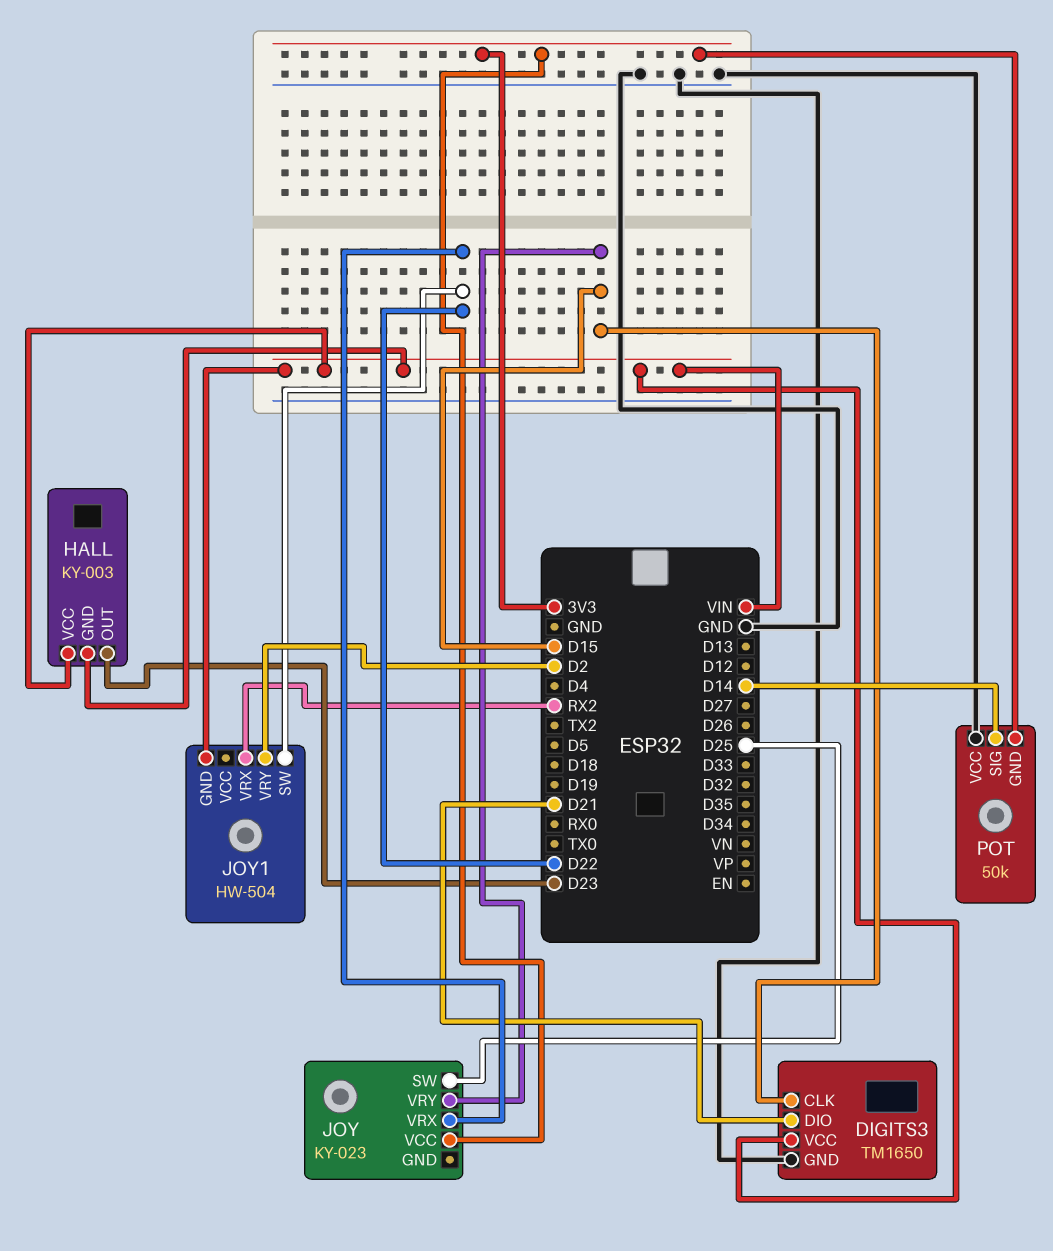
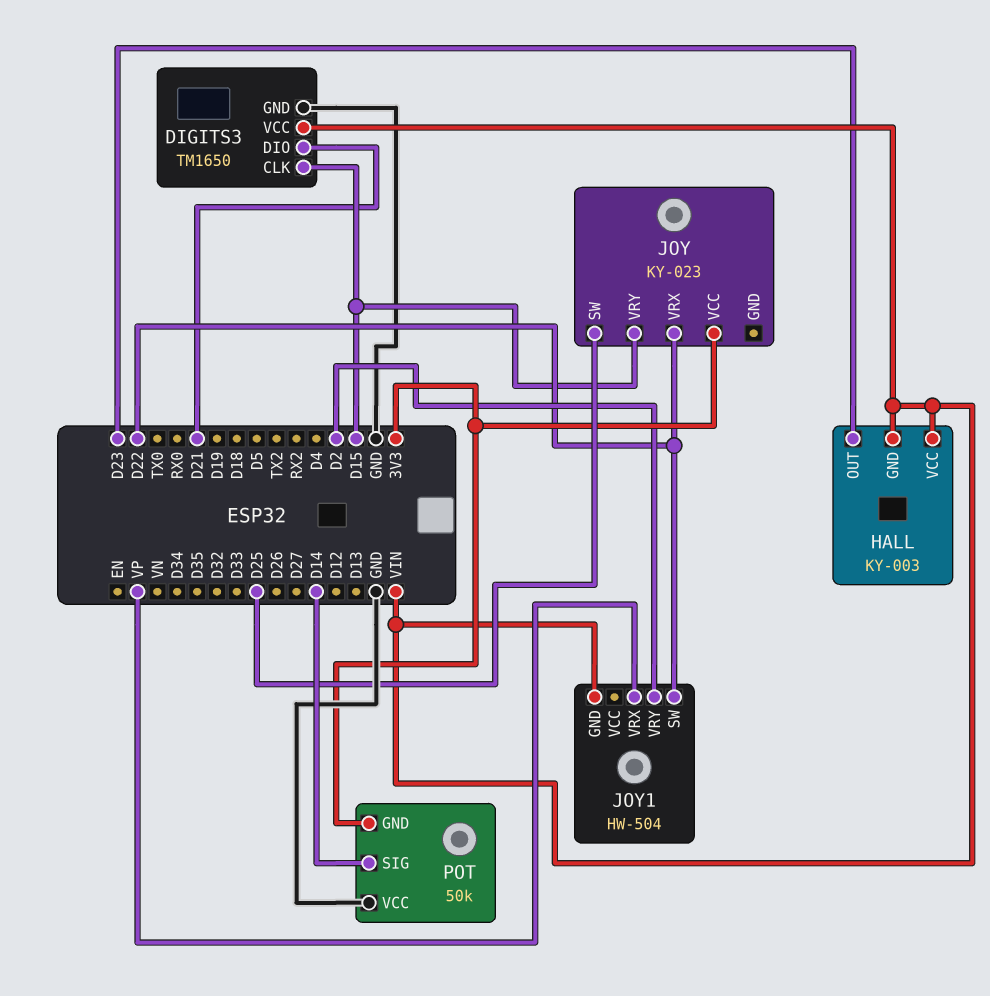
JOY1 pin VRX: RX2 -> VP

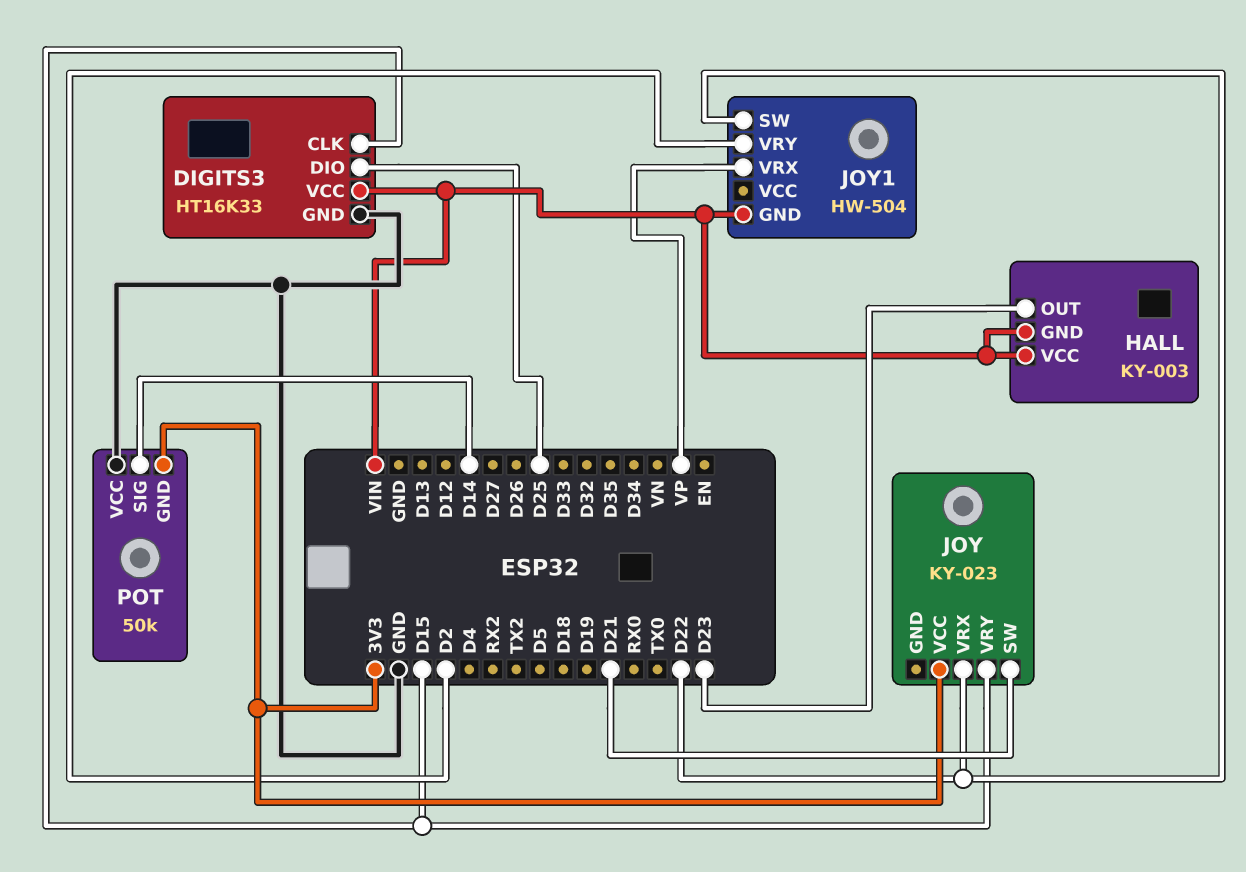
DIGITS3: TM1650 -> HT16K33
DIGITS3 pin DIO: D21 -> D25
JOY pin SW: D25 -> D21

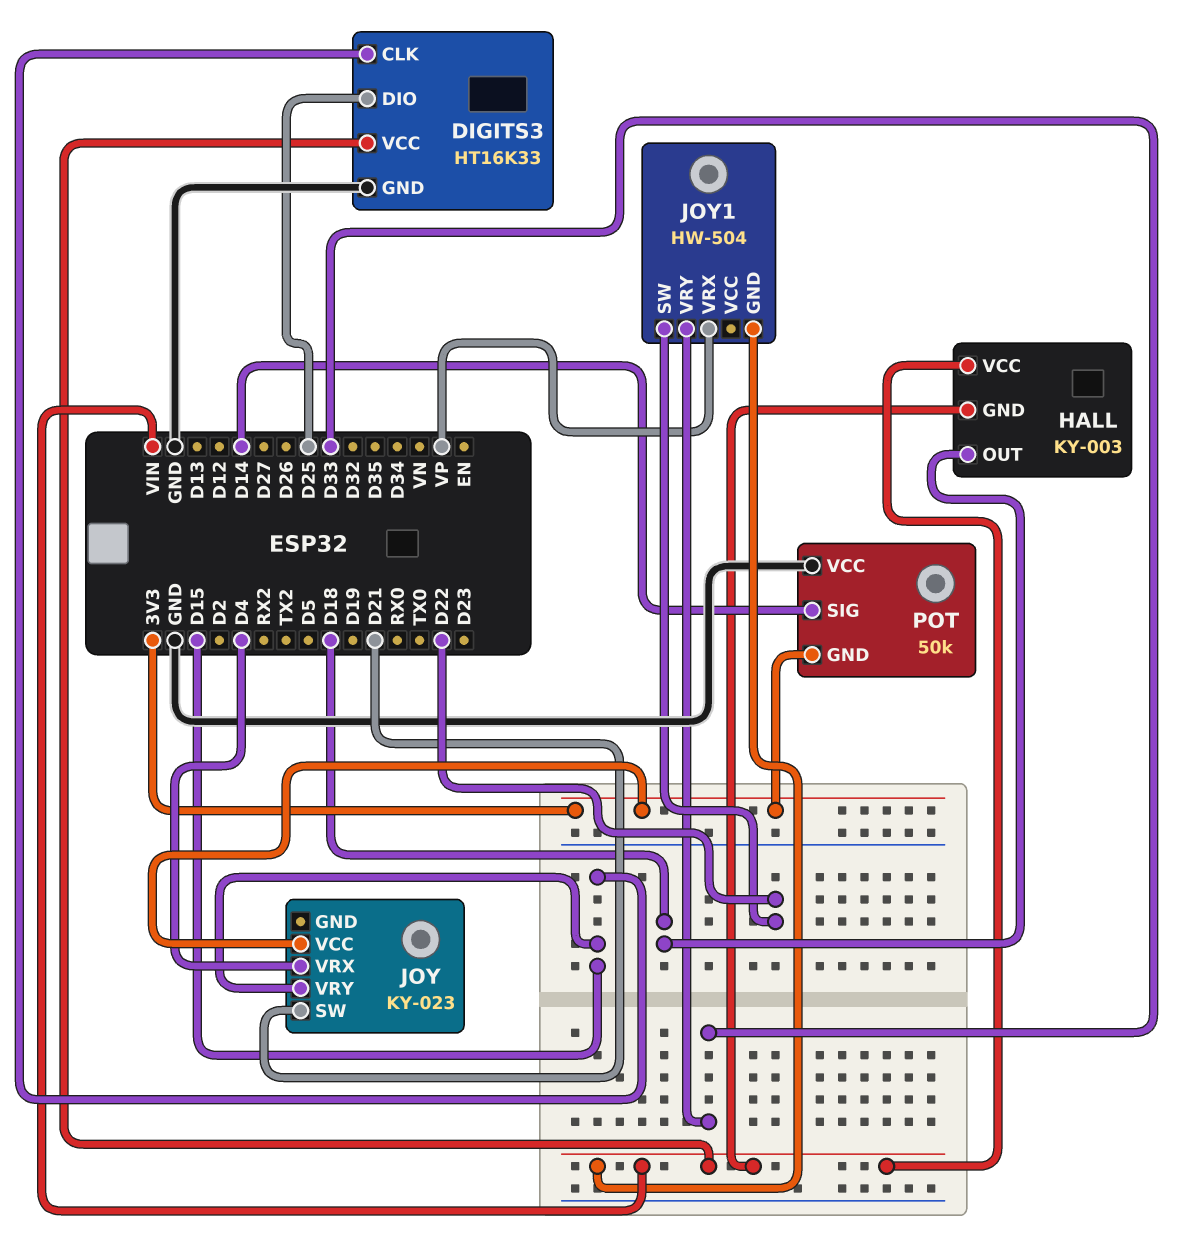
HALL pin OUT: D23 -> D18
JOY pin VRX: D22 -> D4
JOY1 pin VRY: D2 -> D33

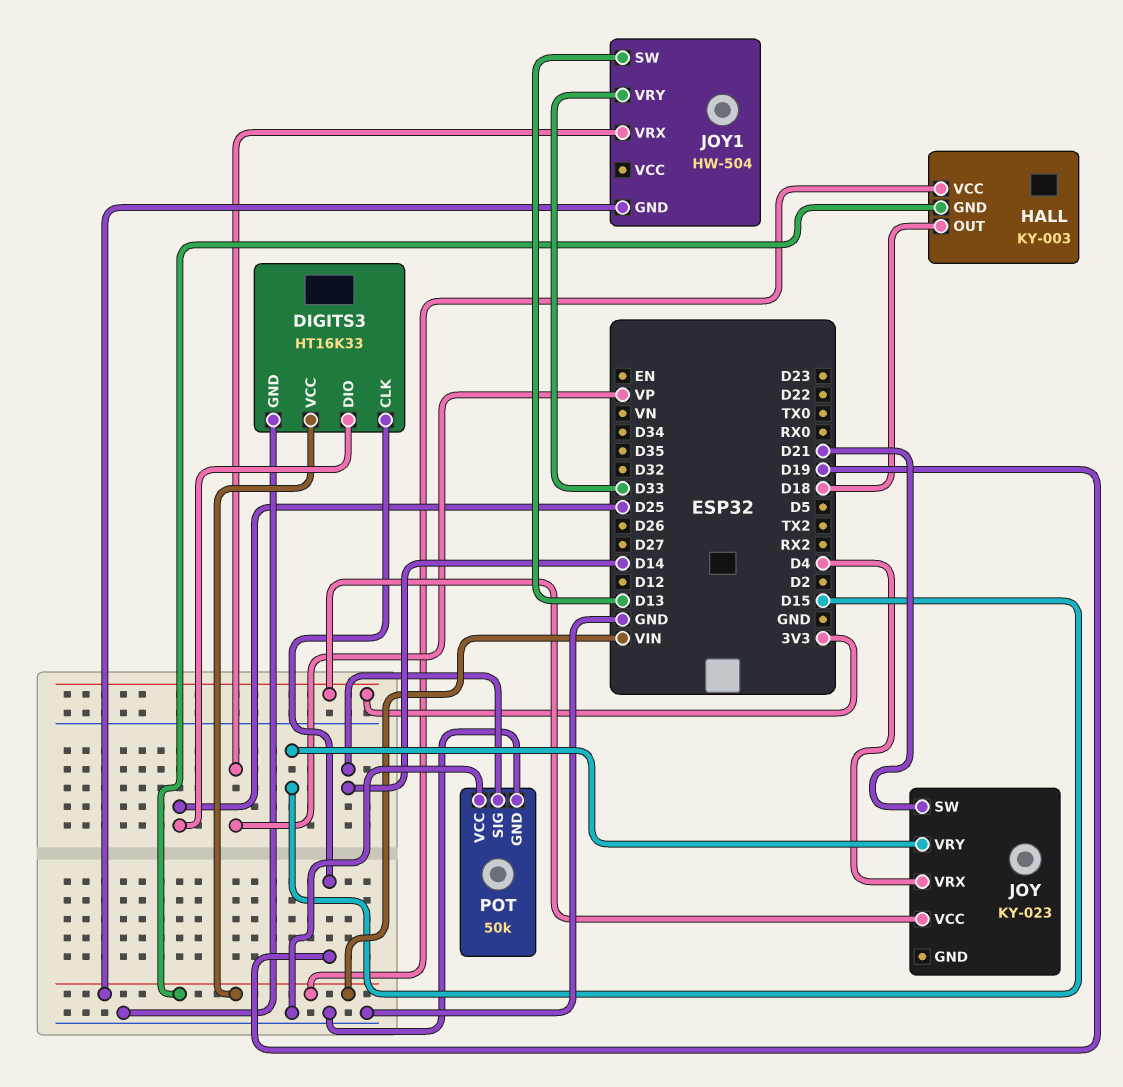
DIGITS3 pin CLK: D15 -> D19
JOY1 pin SW: D22 -> D13
POT pin GND: 3V3 -> GND

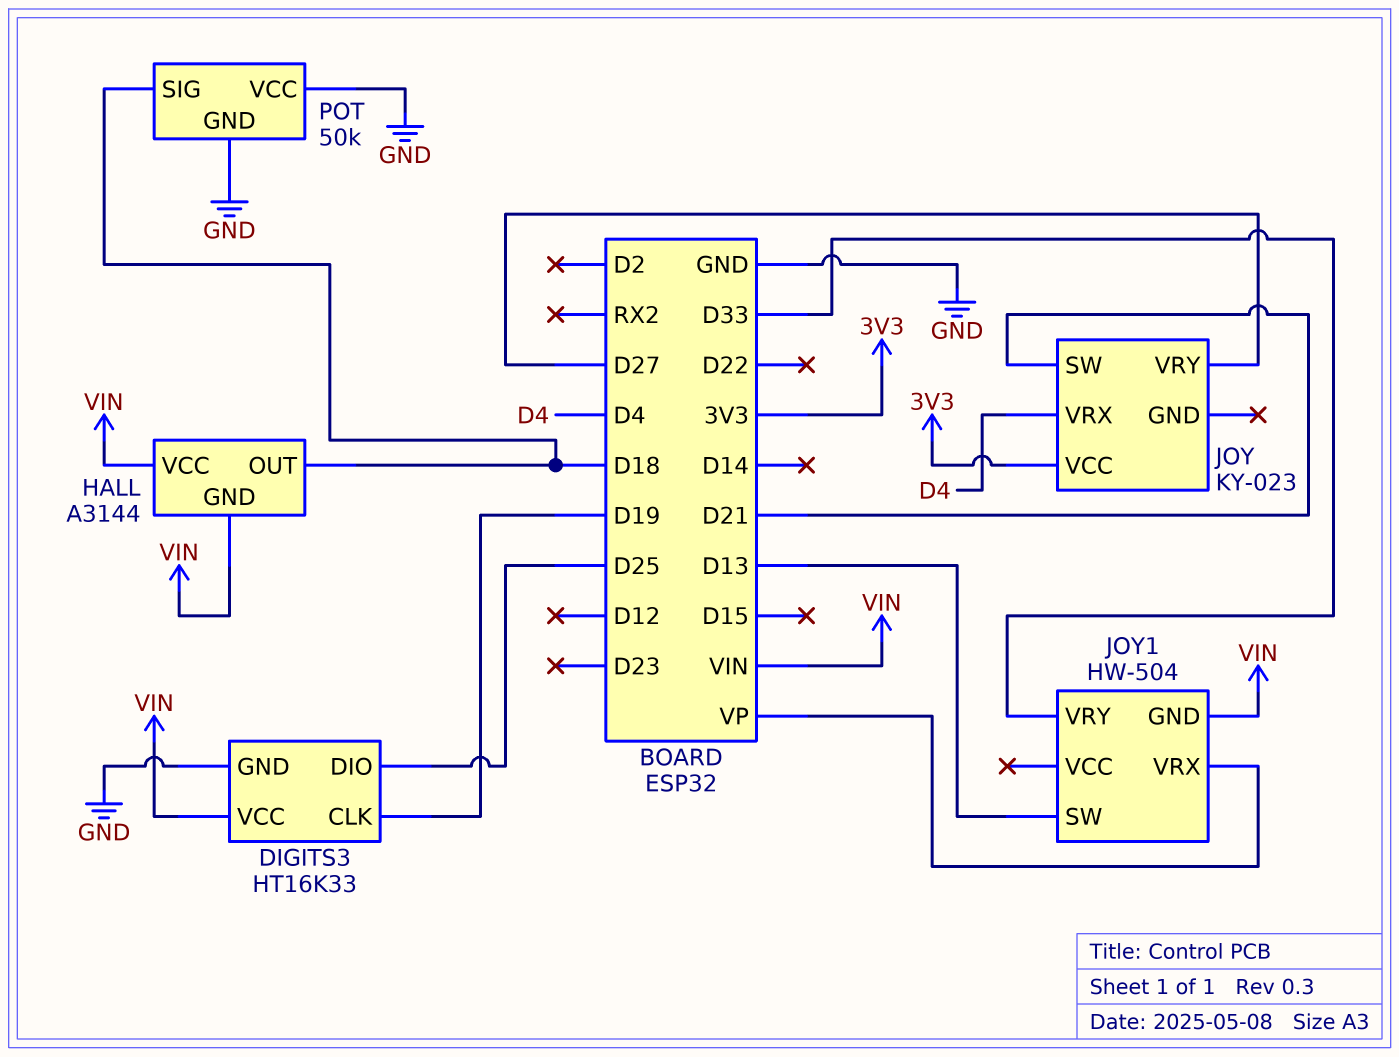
HALL: KY-003 -> A3144
JOY pin VRY: D15 -> D27
POT pin SIG: D14 -> D18

